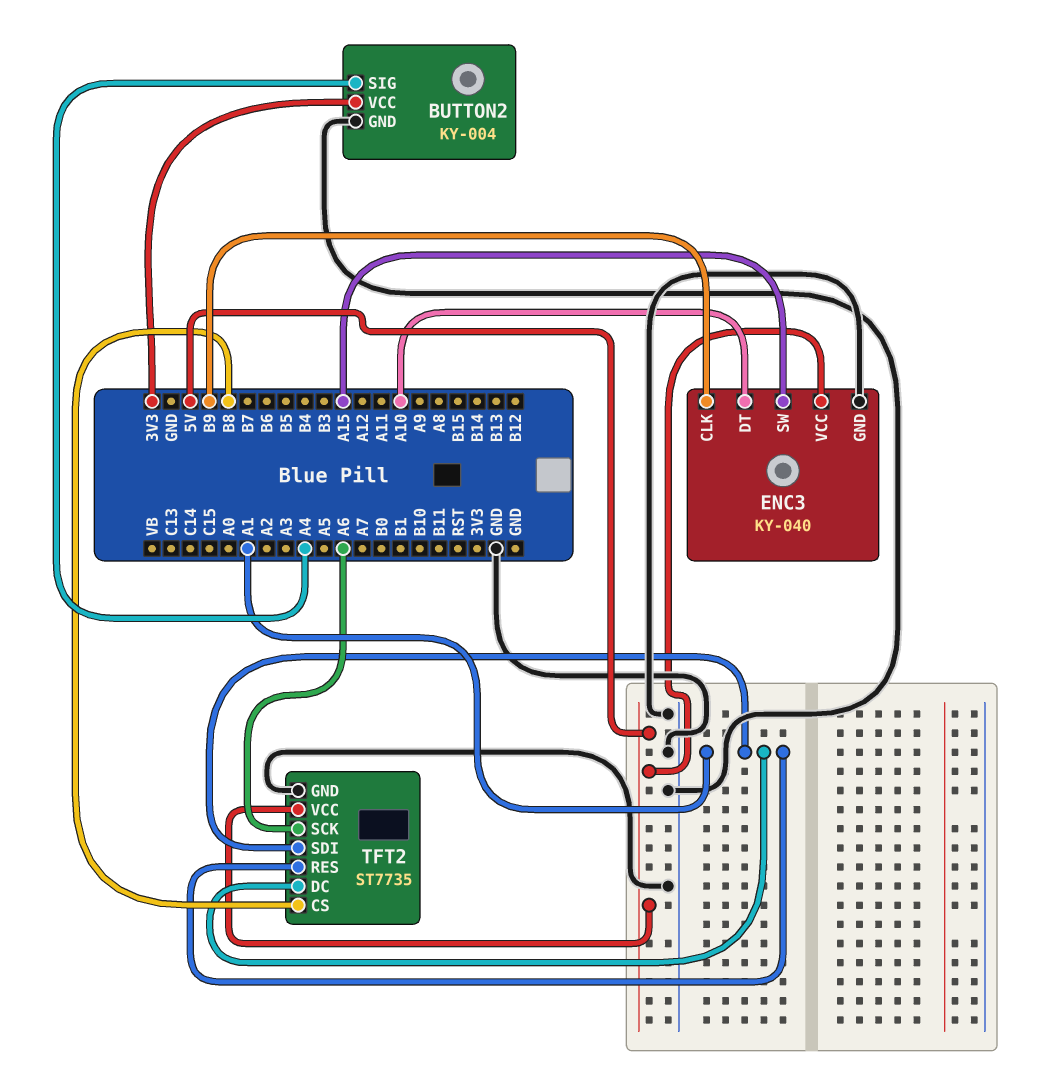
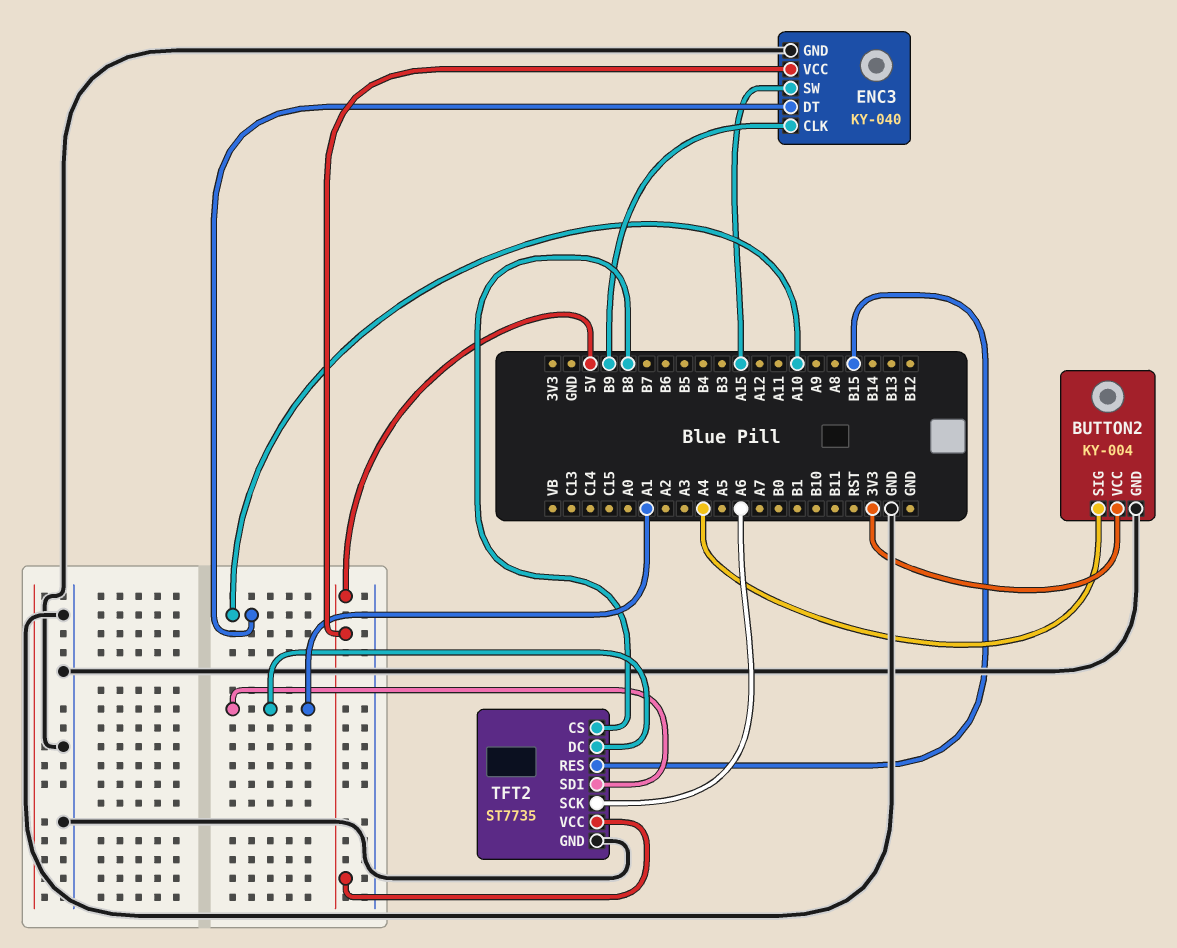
TFT2 pin RES: A1 -> B15

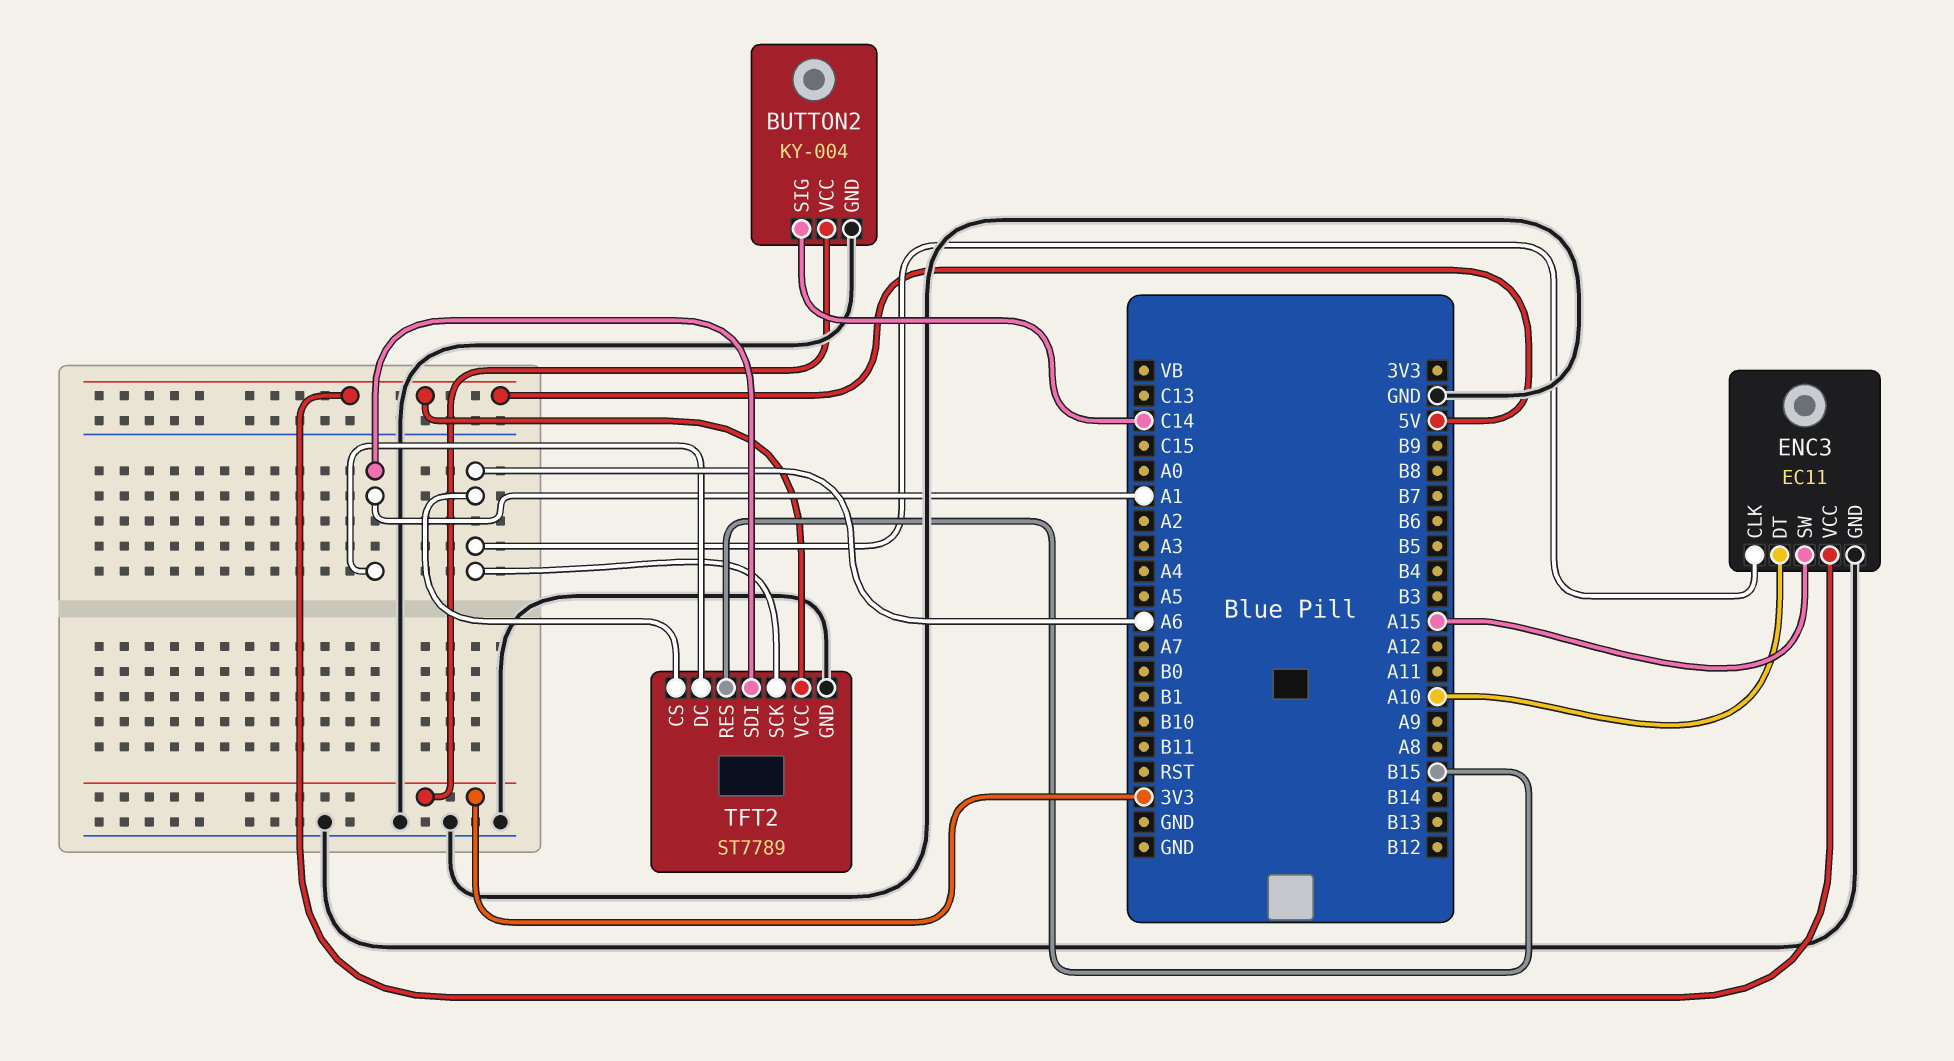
BUTTON2 pin SIG: A4 -> C14
ENC3: KY-040 -> EC11
ENC3 pin CLK: B9 -> A6
TFT2: ST7735 -> ST7789
TFT2 pin CS: B8 -> A6

